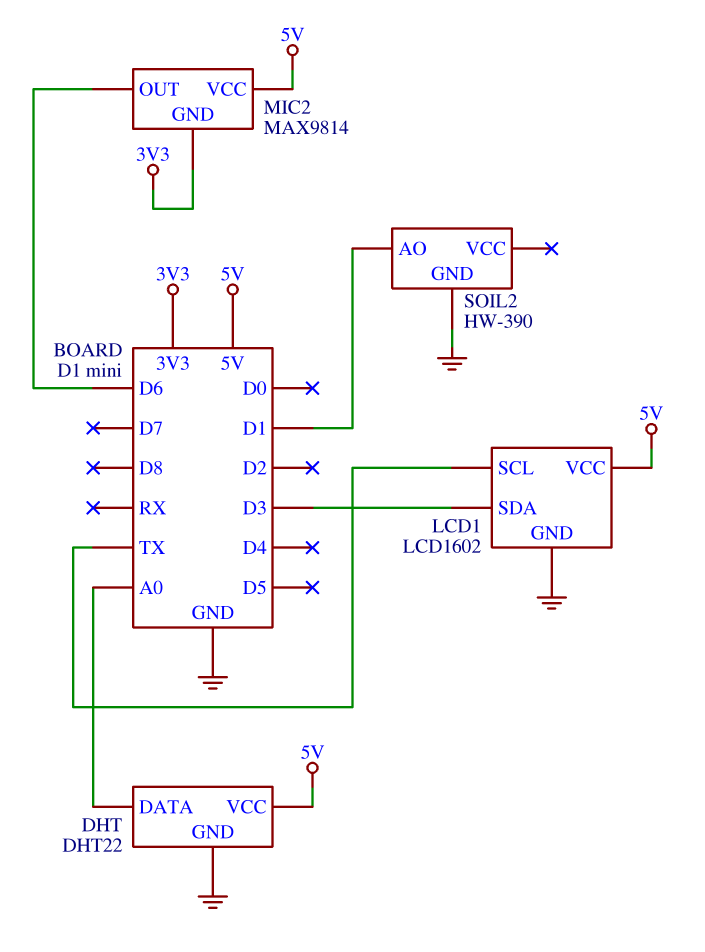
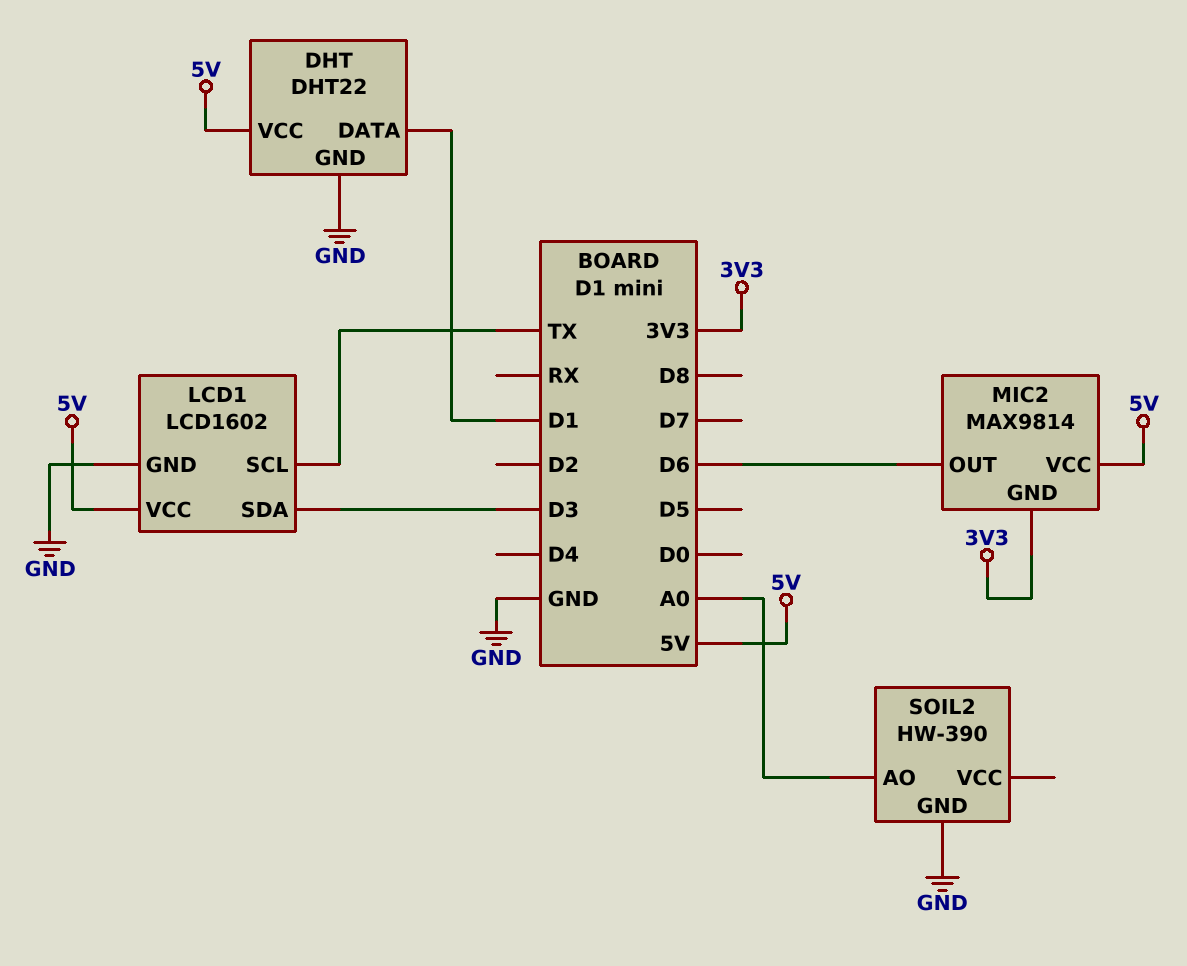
DHT pin DATA: A0 -> D1
SOIL2 pin AO: D1 -> A0

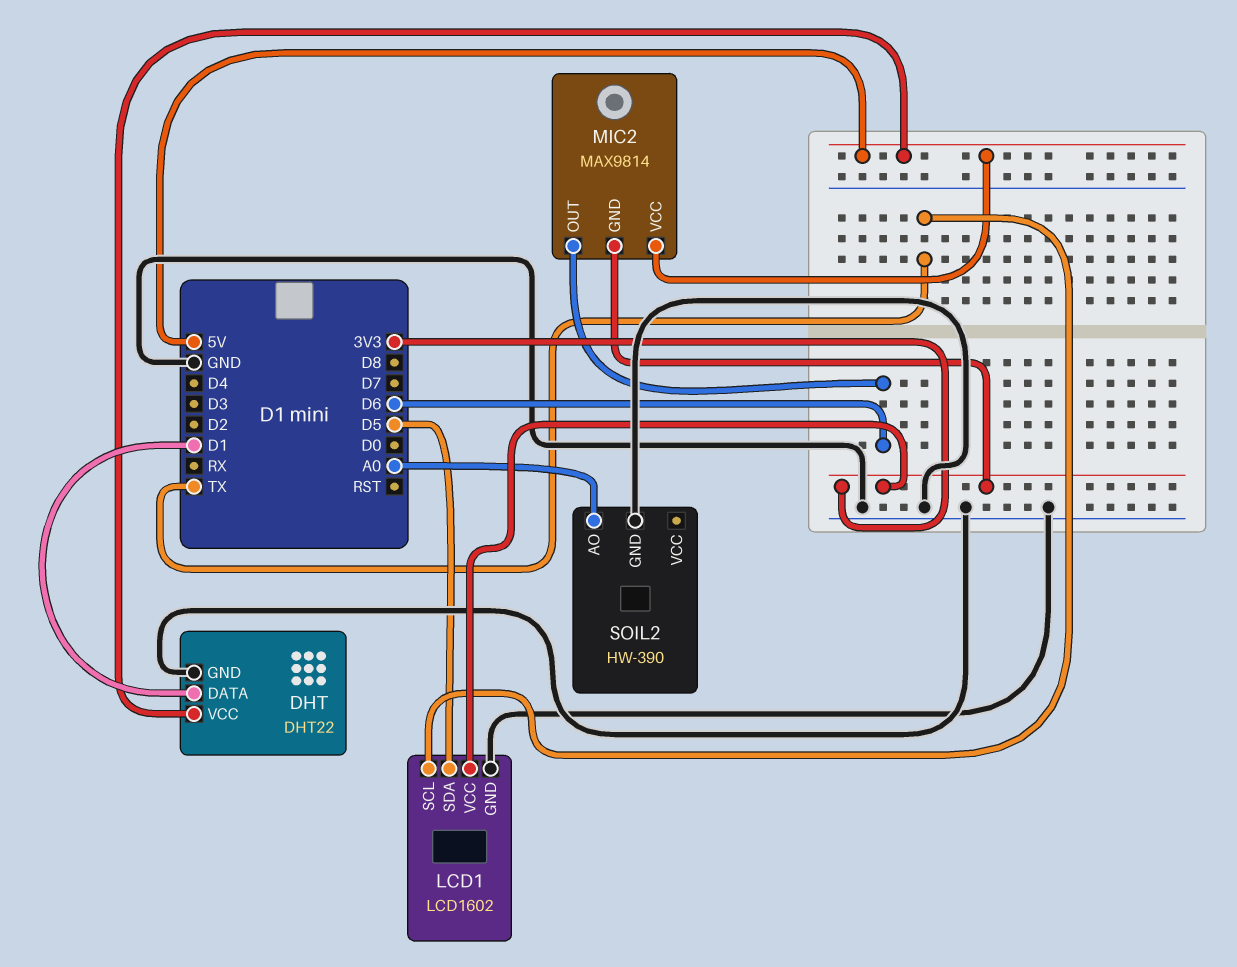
LCD1 pin SDA: D3 -> D5
LCD1 pin VCC: 5V -> 3V3

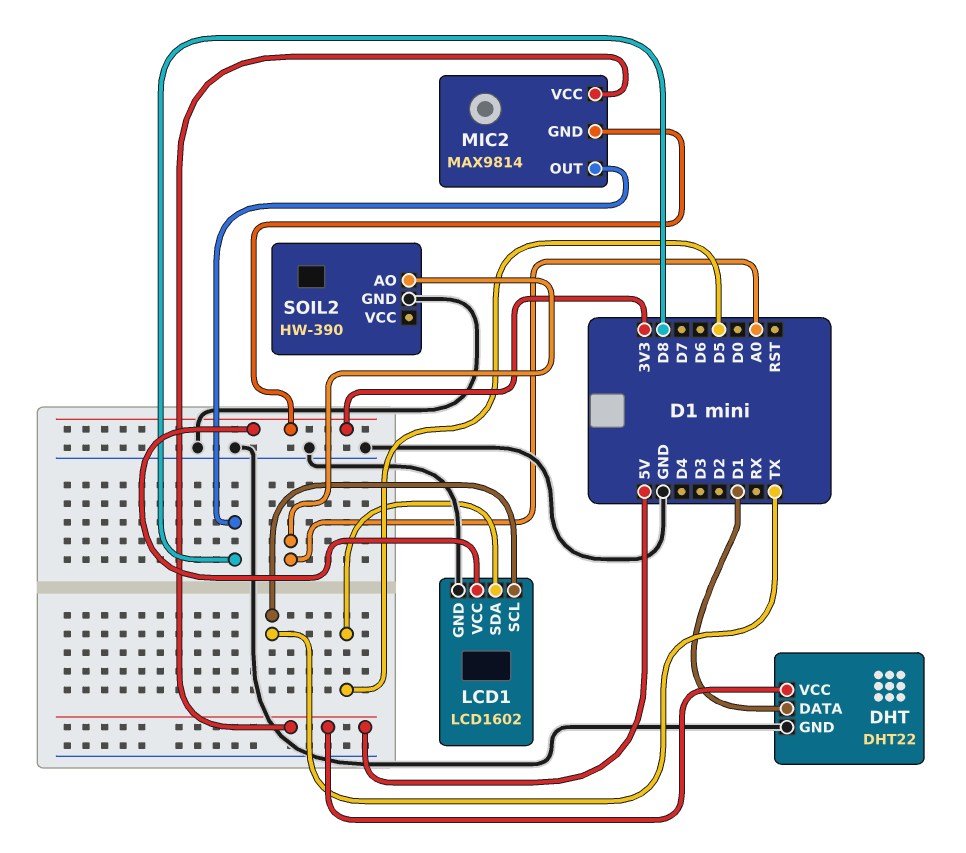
MIC2 pin OUT: D6 -> D8

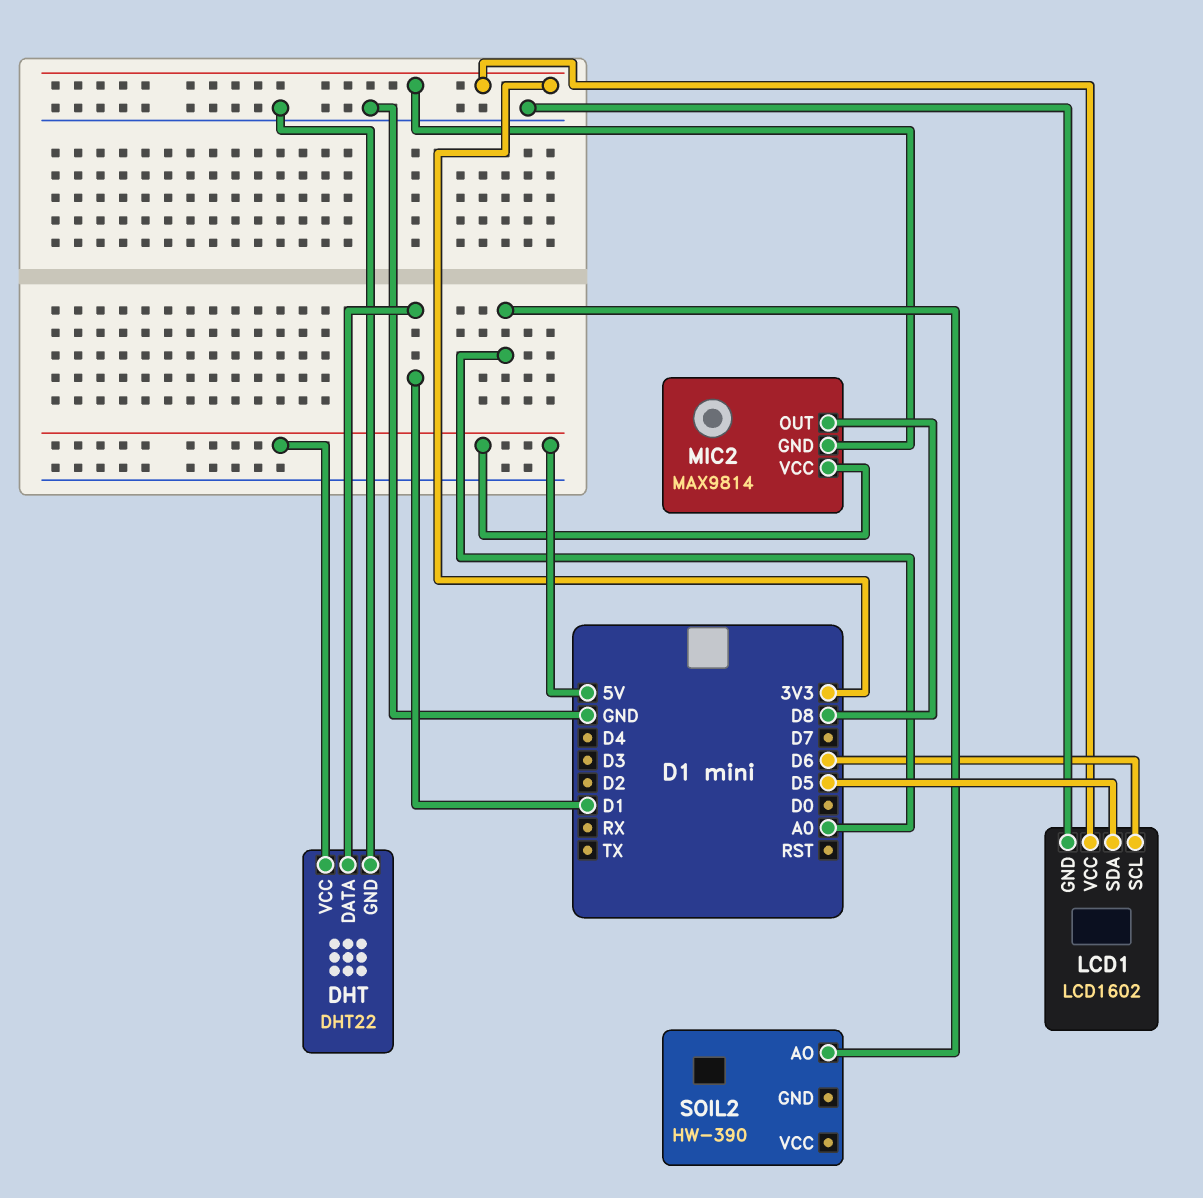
LCD1 pin SCL: TX -> D6
SOIL2 pin GND: GND -> none

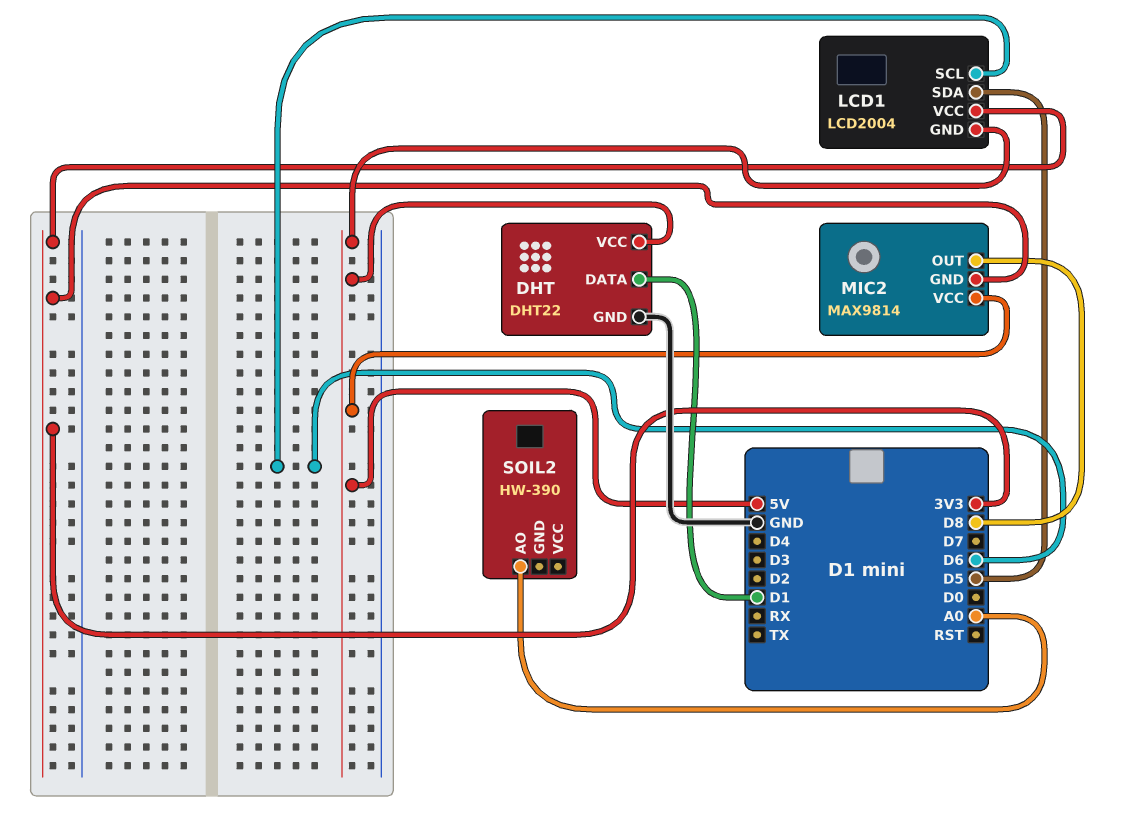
LCD1: LCD1602 -> LCD2004
LCD1 pin GND: GND -> 5V

